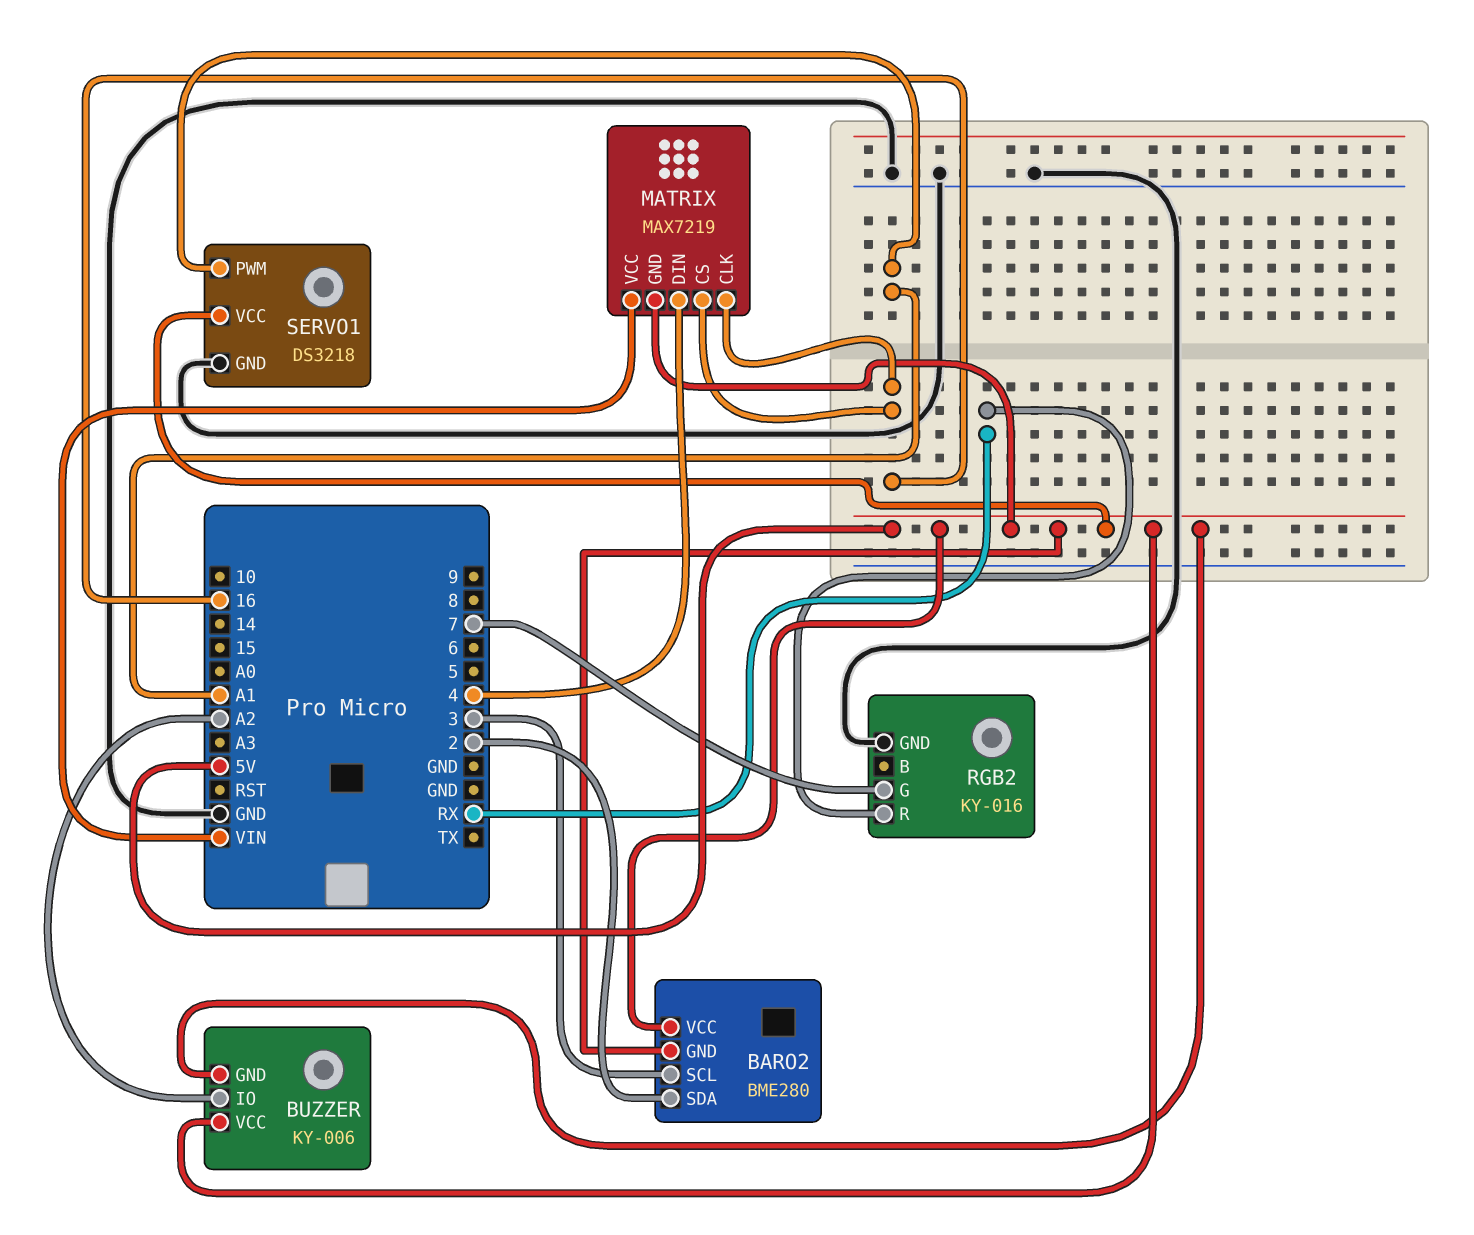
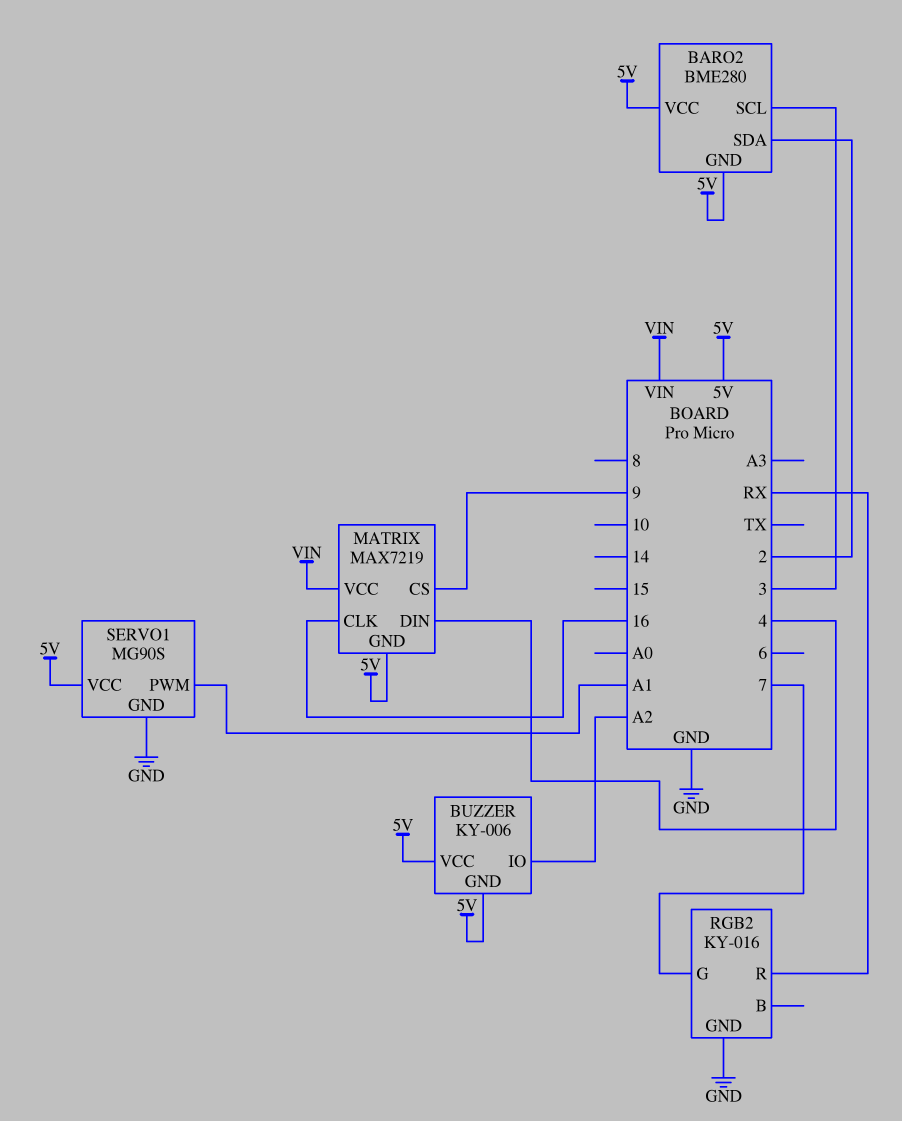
MATRIX pin CS: 16 -> 9
SERVO1: DS3218 -> MG90S

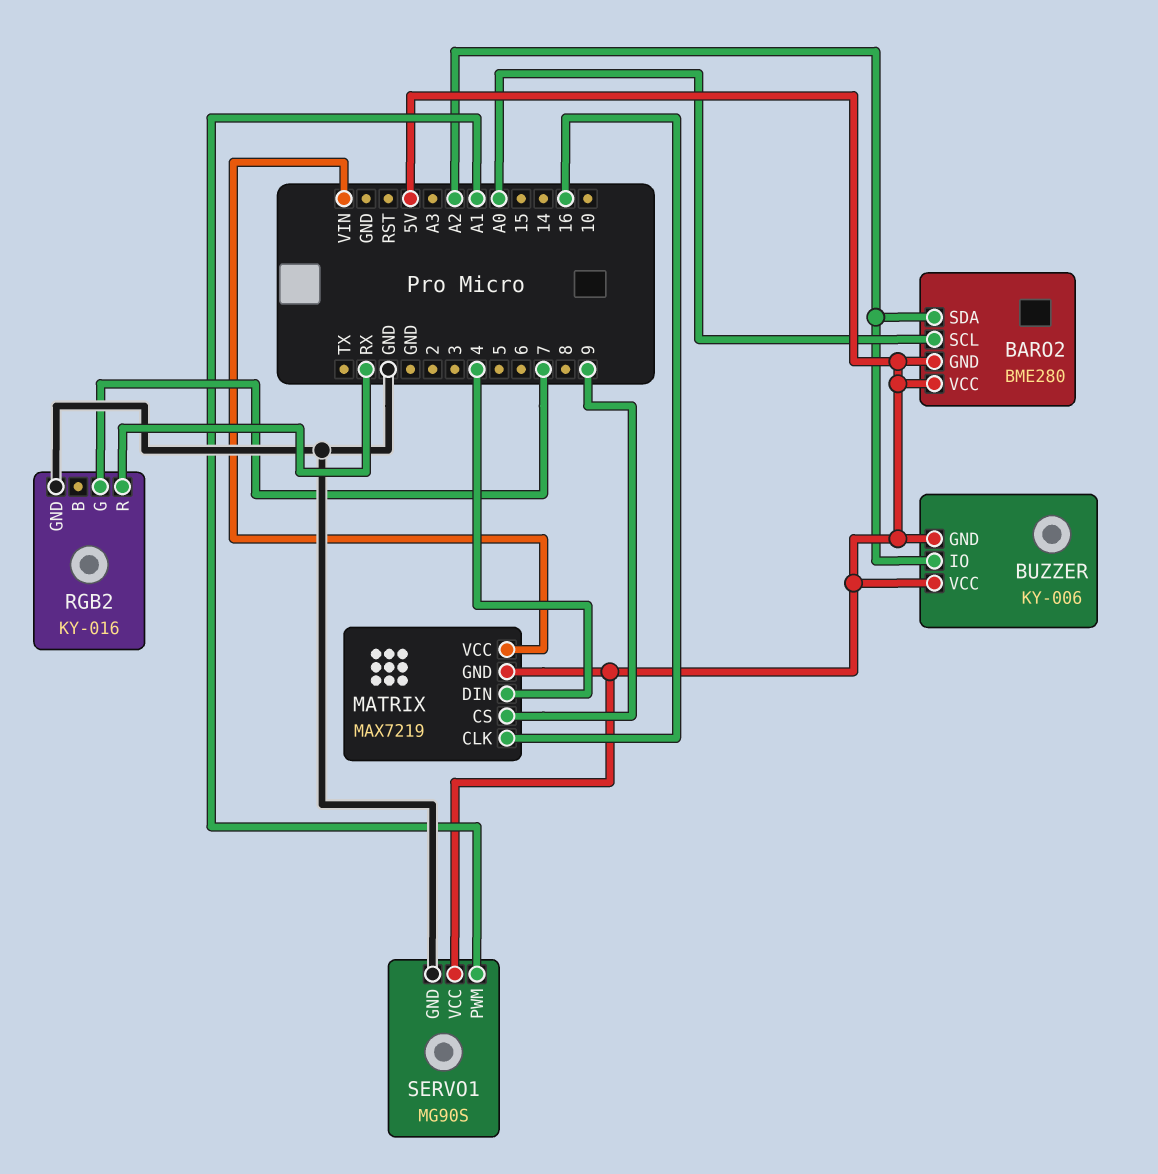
BARO2 pin SCL: 3 -> A0
BARO2 pin SDA: 2 -> A2

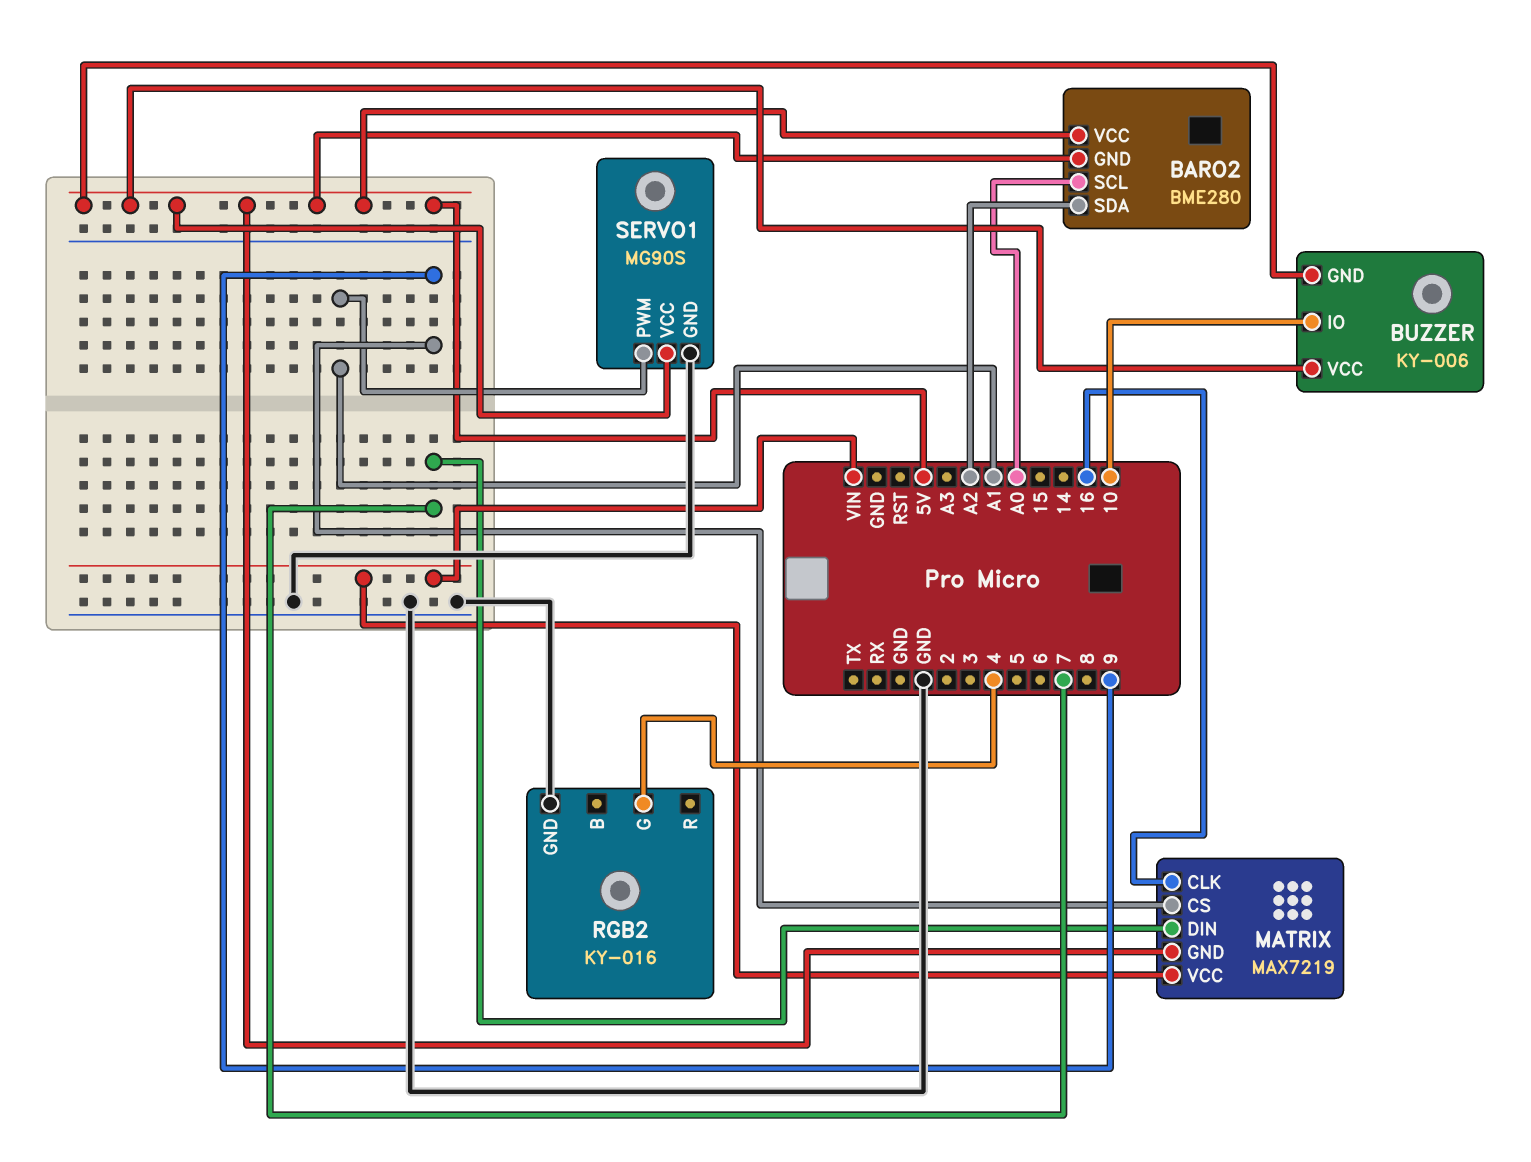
BUZZER pin IO: A2 -> 10
MATRIX pin DIN: 4 -> 7
RGB2 pin G: 7 -> 4
RGB2 pin R: RX -> none

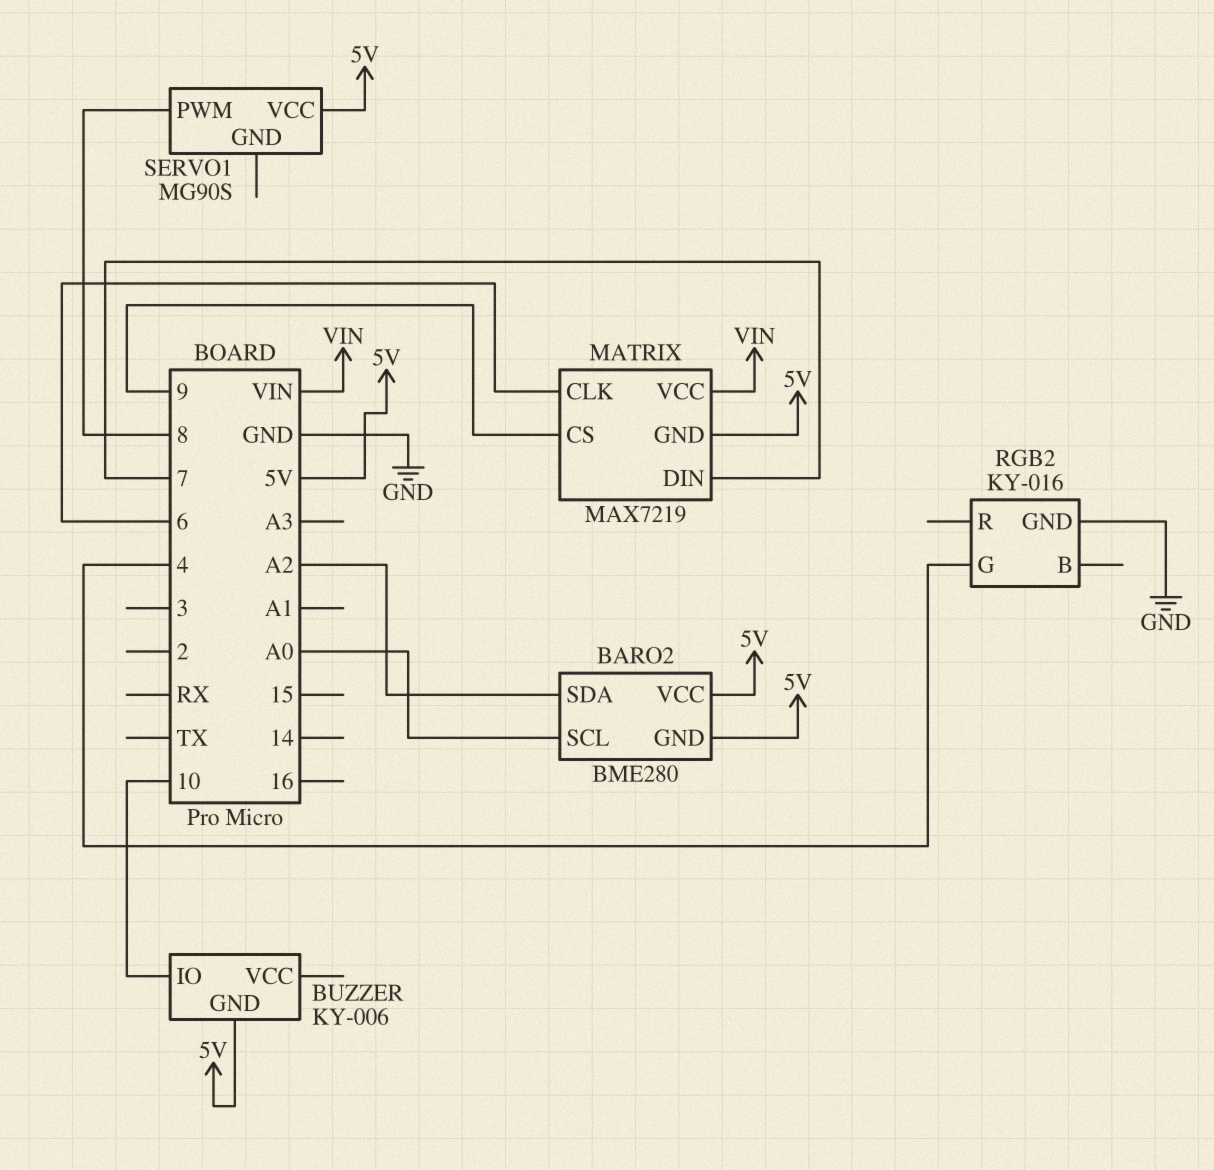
BUZZER pin VCC: 5V -> none
MATRIX pin CLK: 16 -> 6
SERVO1 pin GND: GND -> none
SERVO1 pin PWM: A1 -> 8

